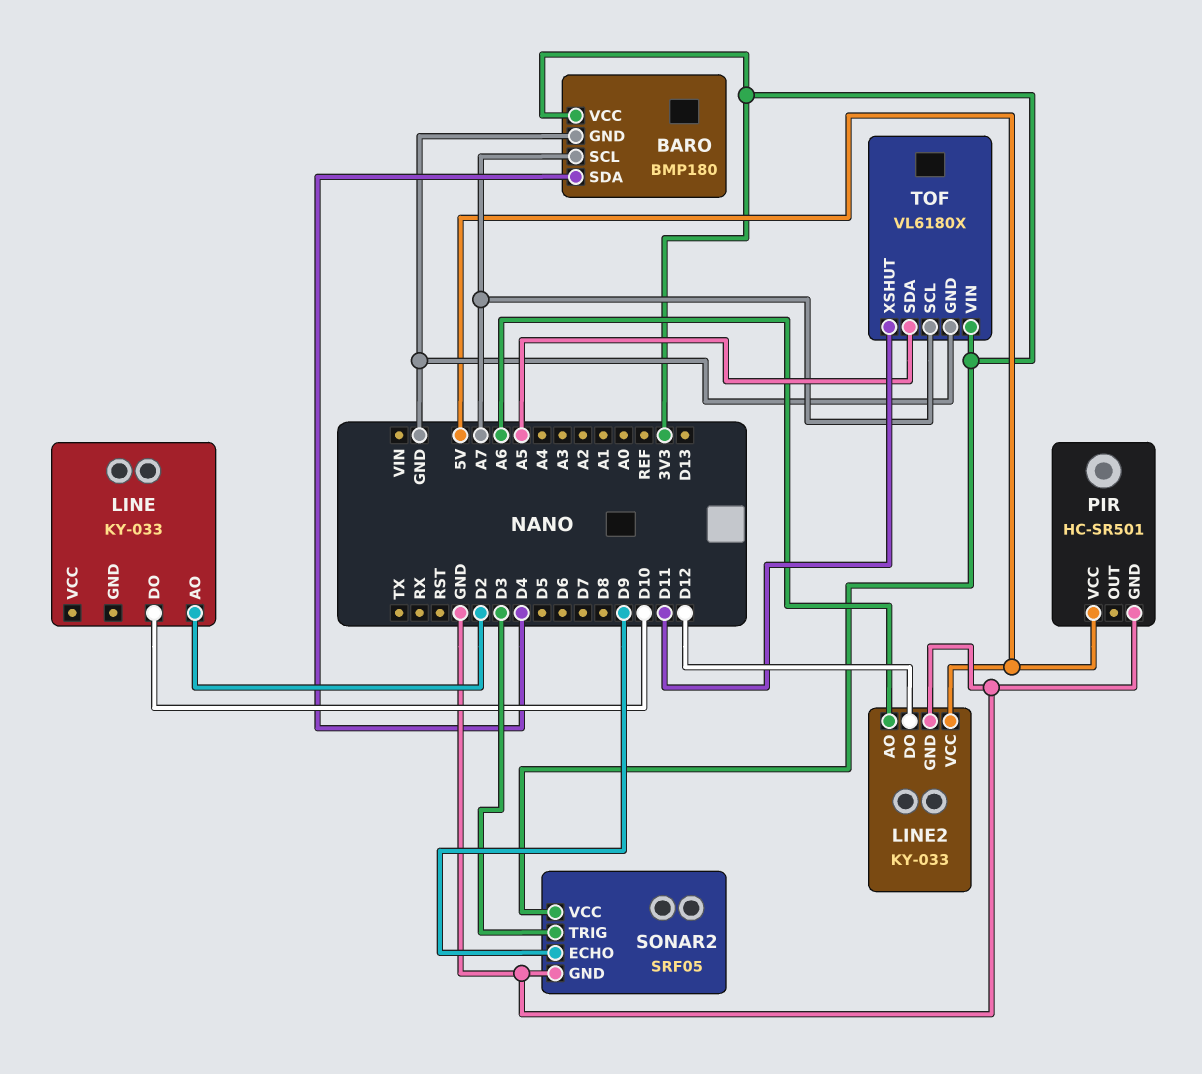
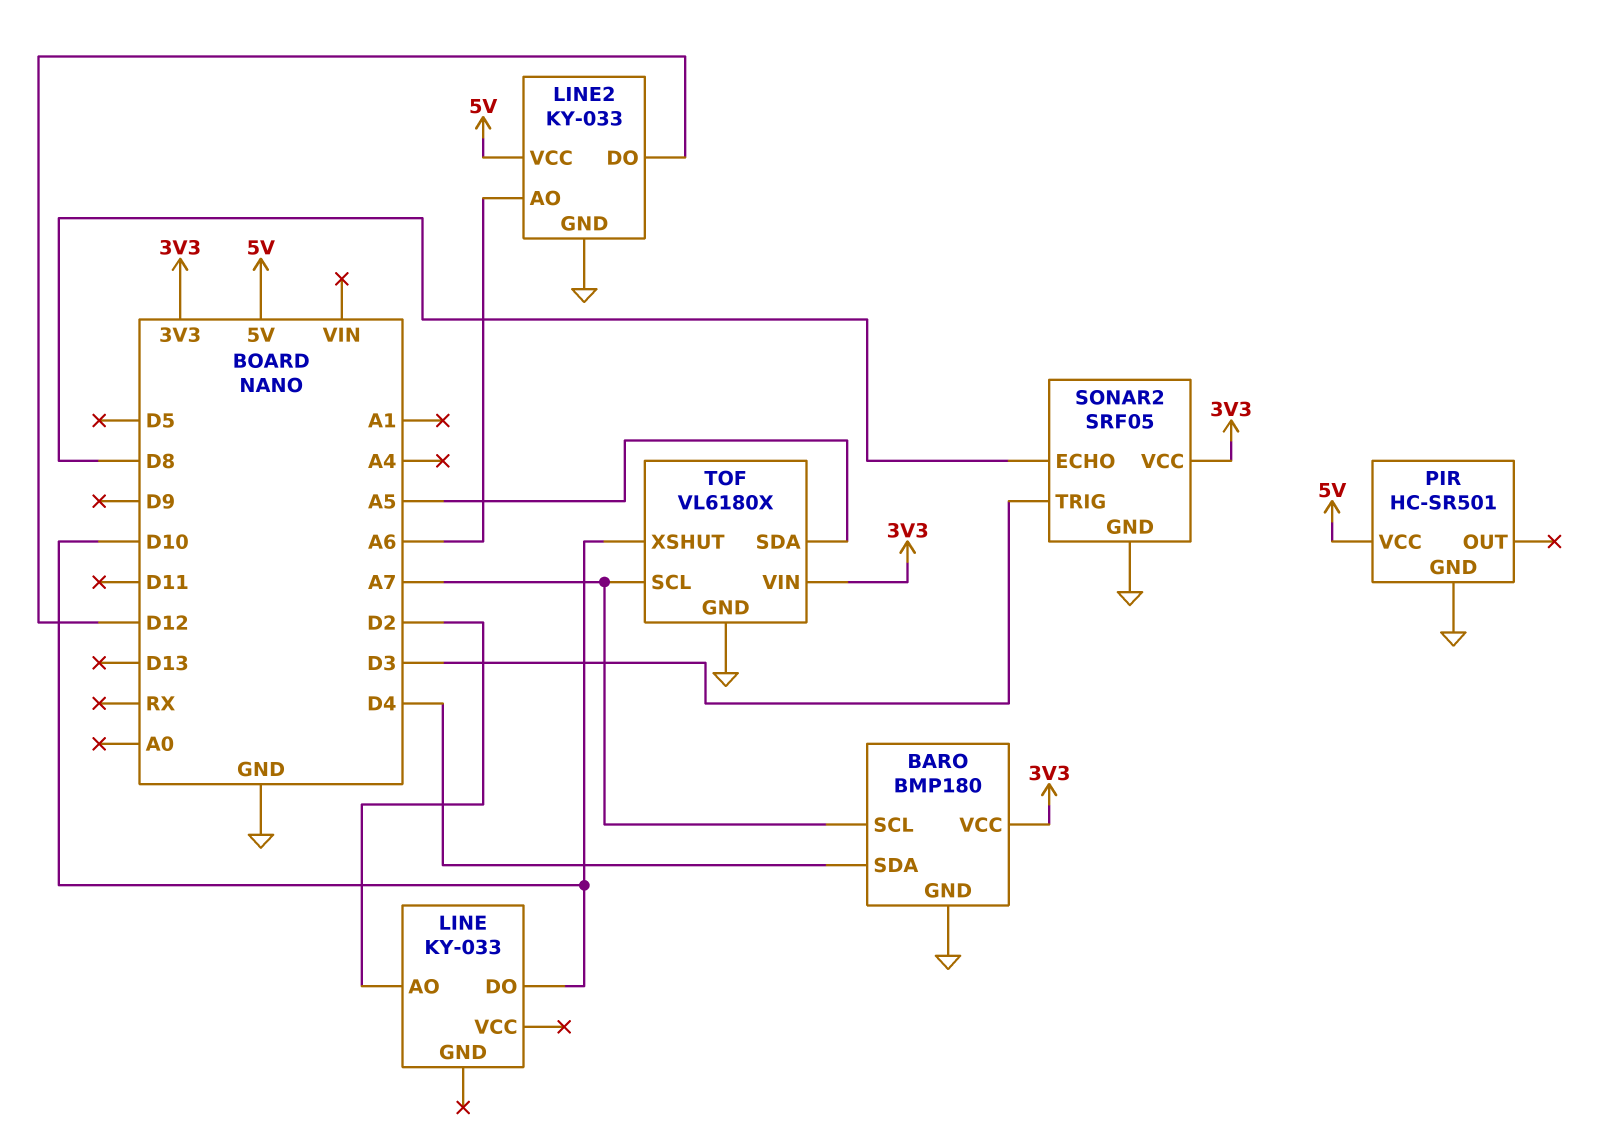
SONAR2 pin ECHO: D9 -> D8
TOF pin XSHUT: D11 -> D10

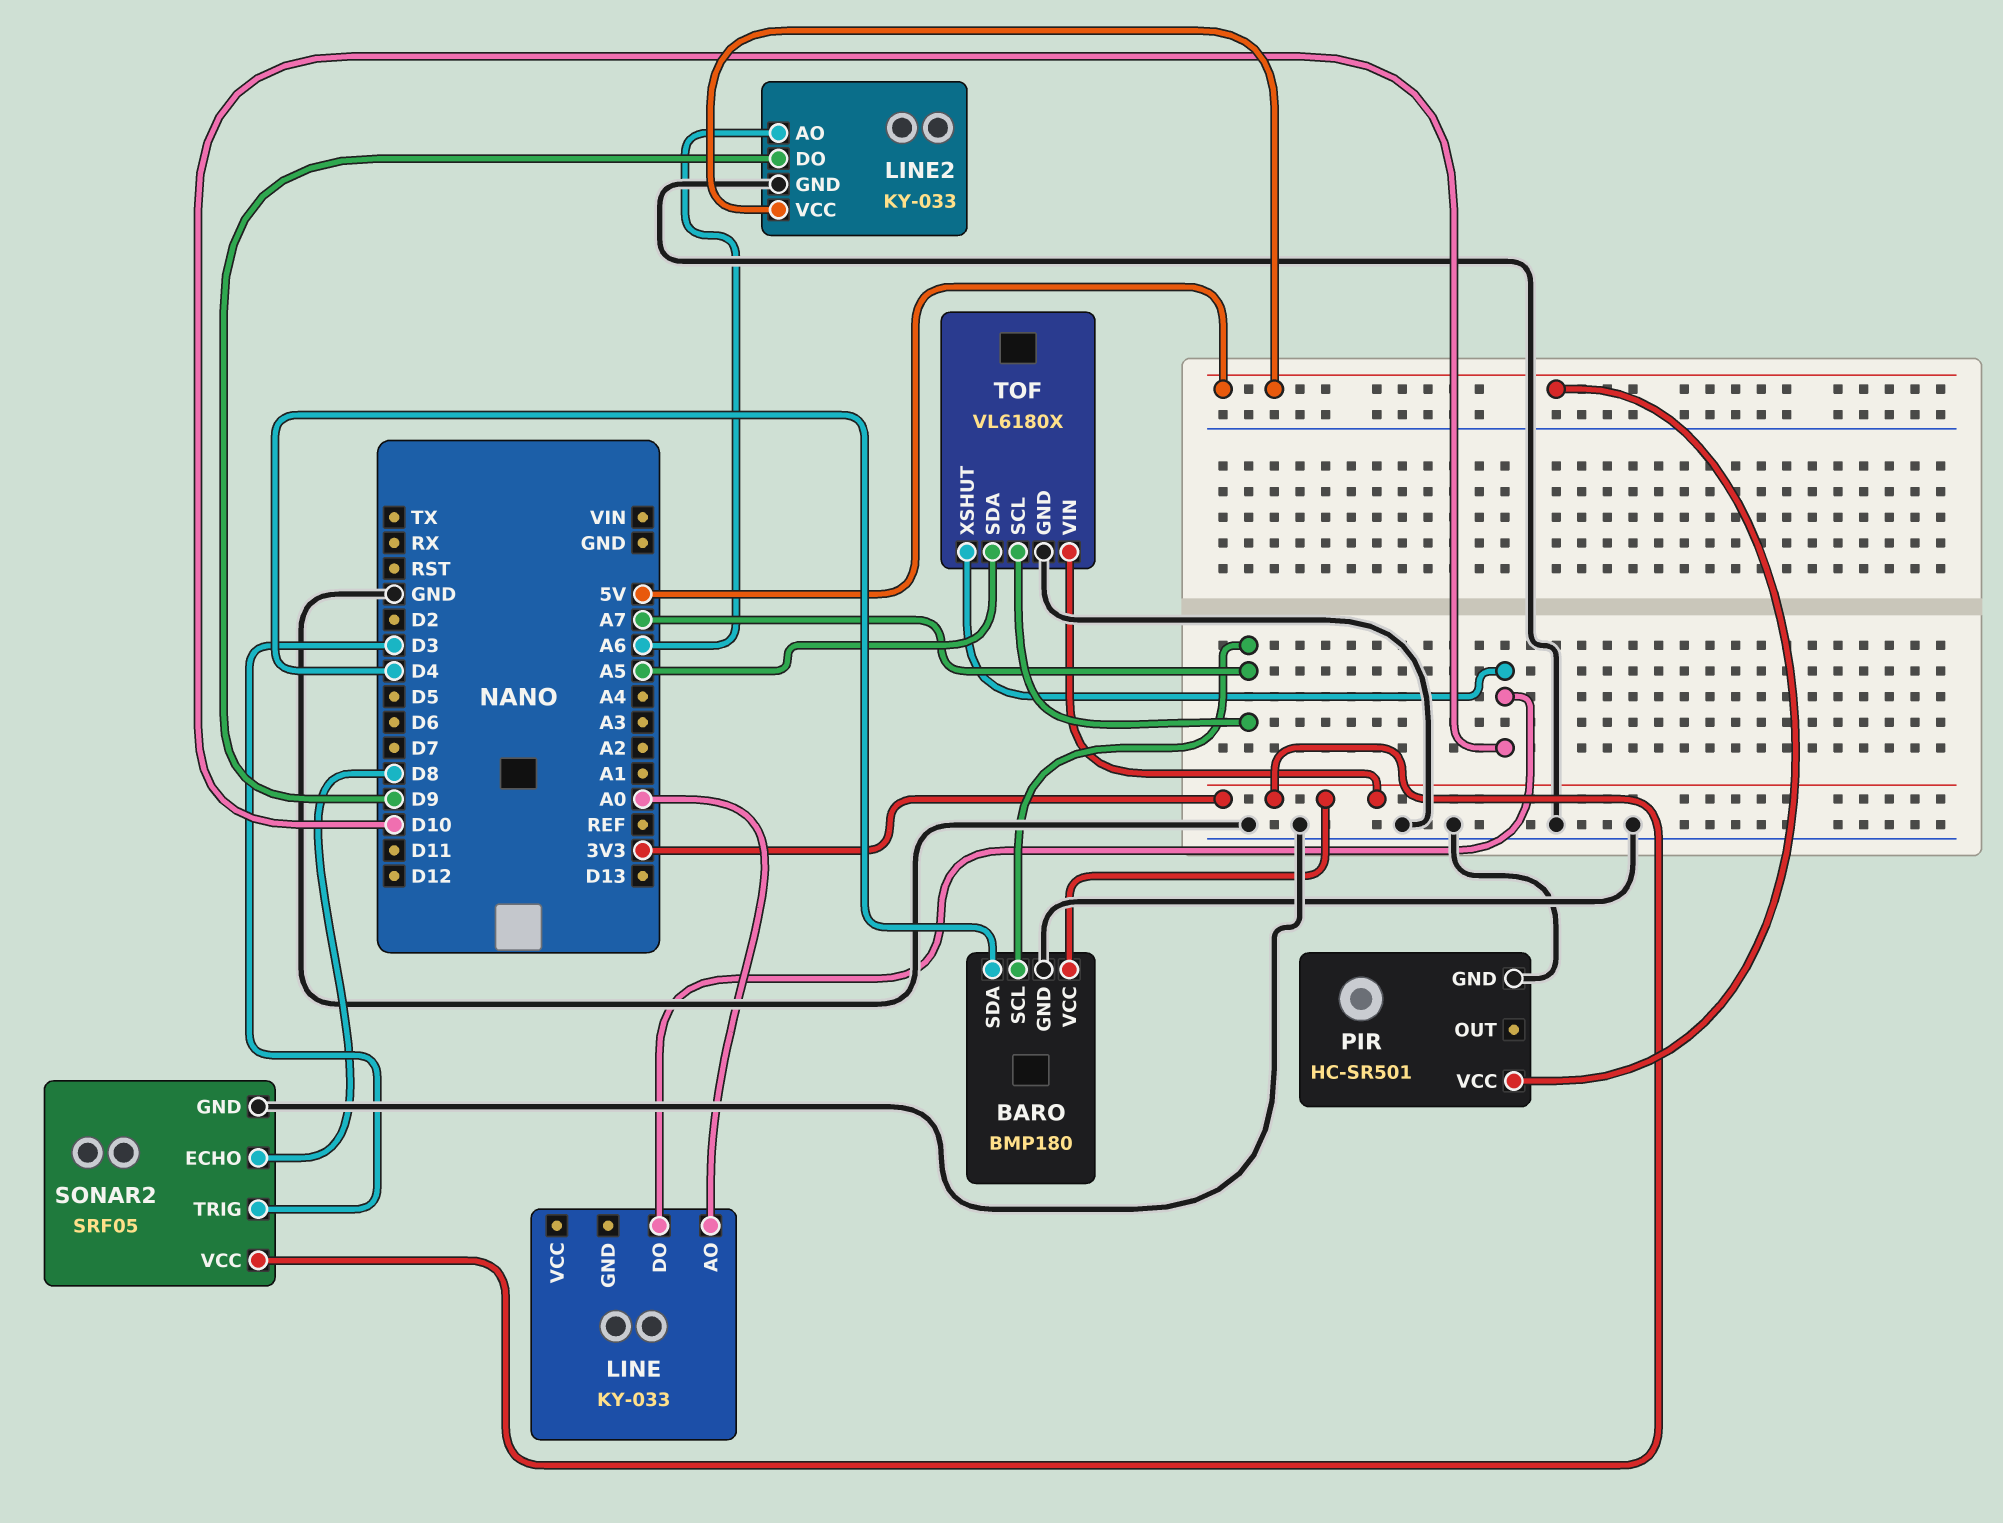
LINE pin AO: D2 -> A0
LINE2 pin DO: D12 -> D9

